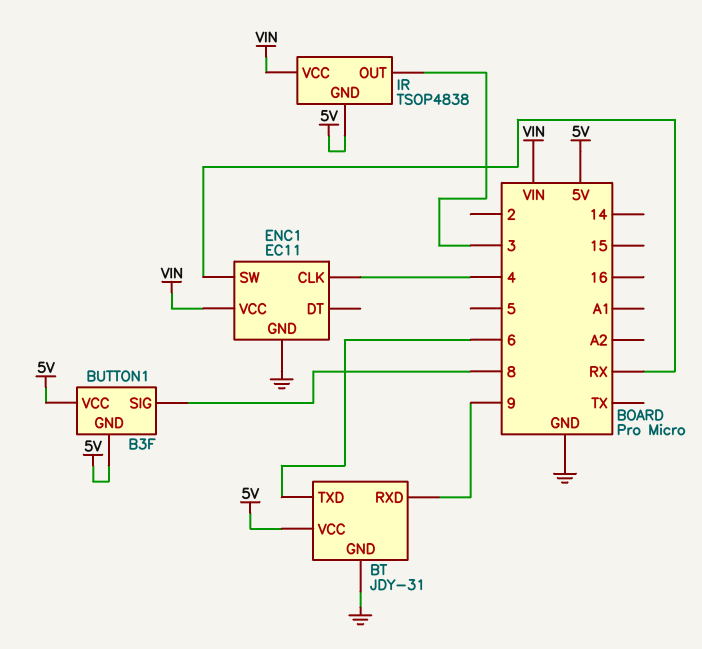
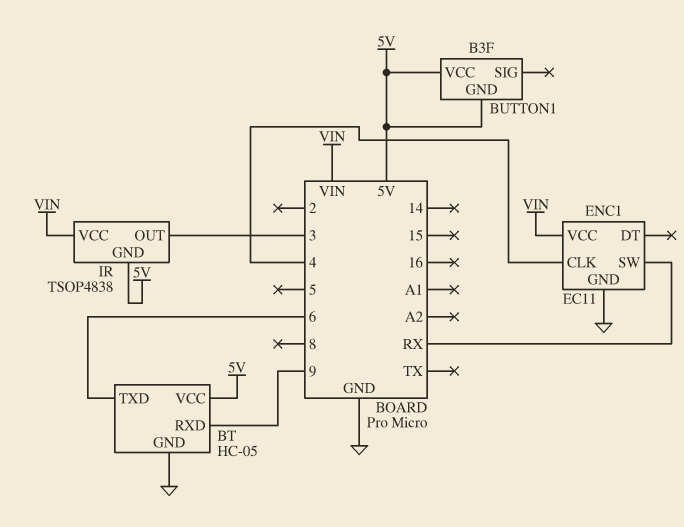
BT: JDY-31 -> HC-05
BUTTON1 pin SIG: 8 -> none

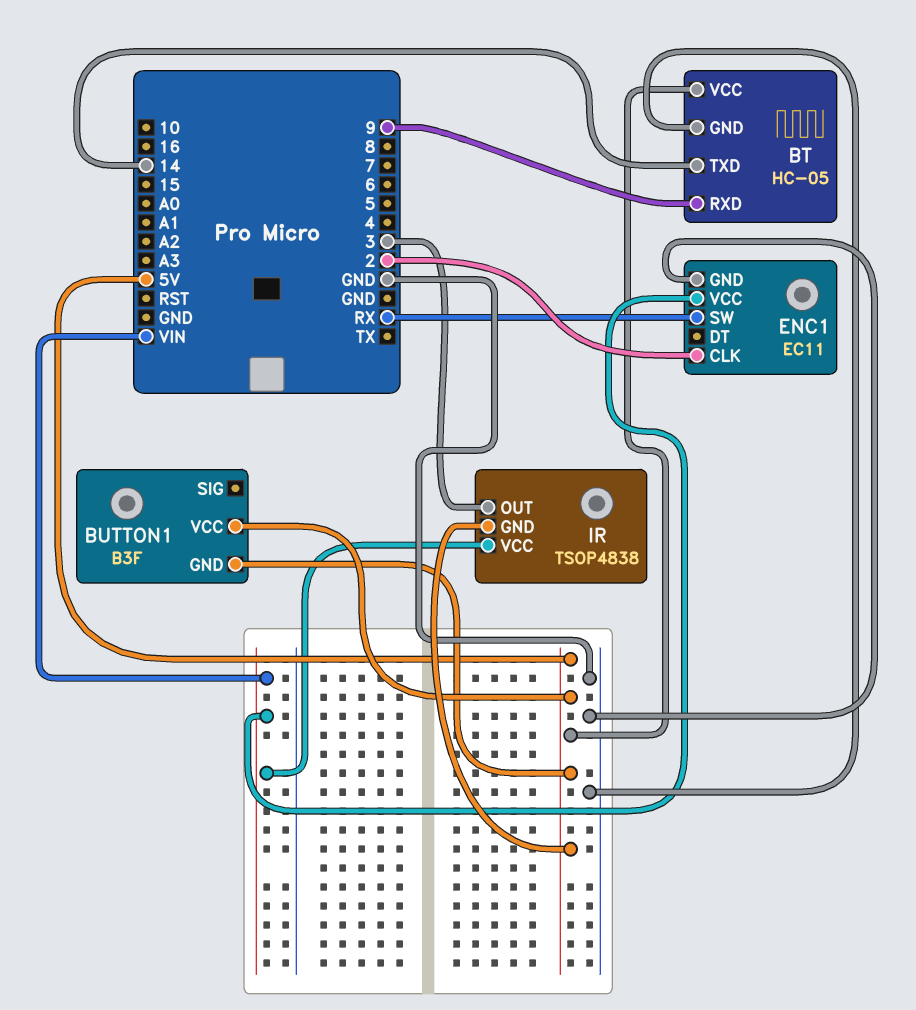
BT pin TXD: 6 -> 14
ENC1 pin CLK: 4 -> 2

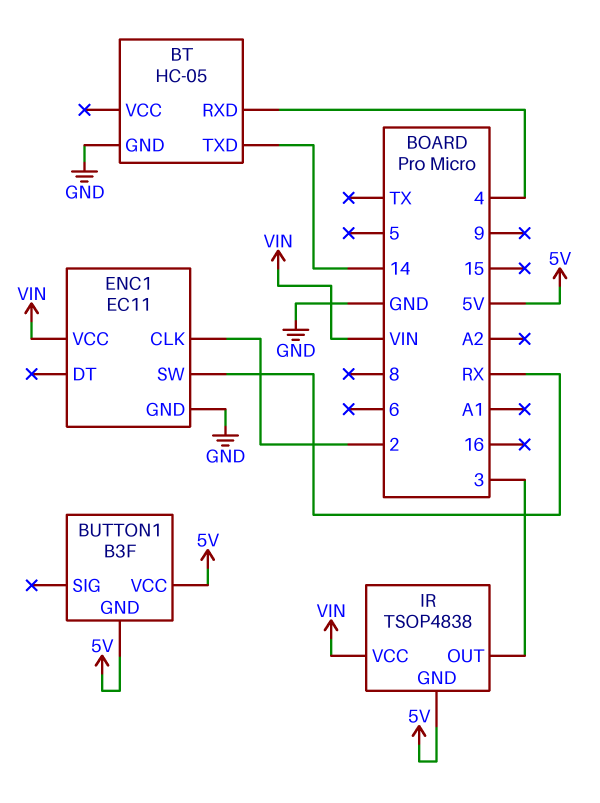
BT pin RXD: 9 -> 4
BT pin VCC: 5V -> none

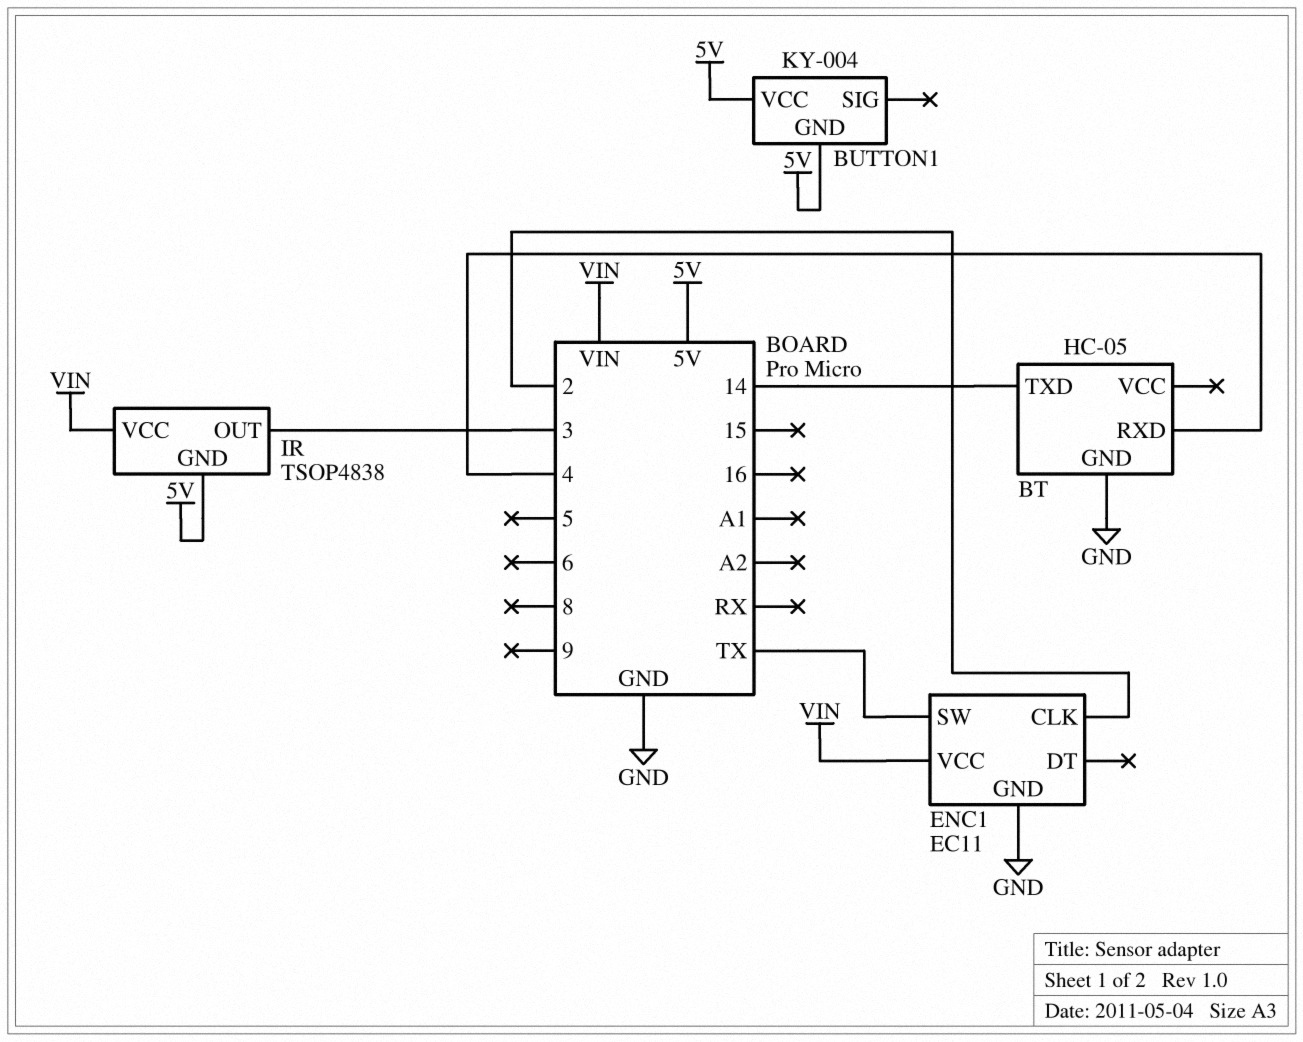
BUTTON1: B3F -> KY-004
ENC1 pin SW: RX -> TX

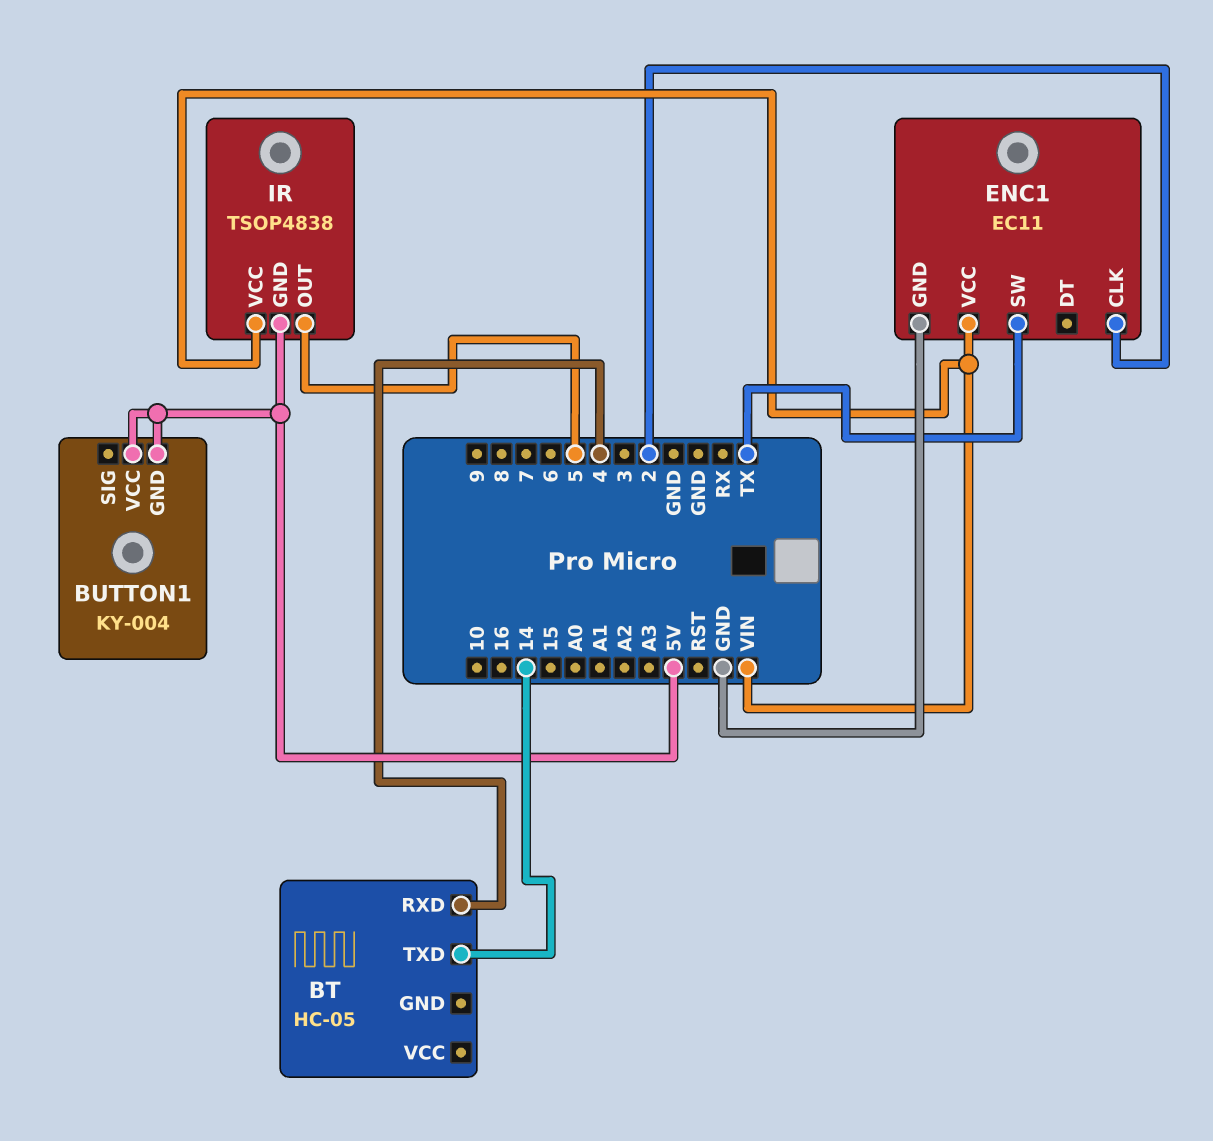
BT pin GND: GND -> none
IR pin OUT: 3 -> 5

